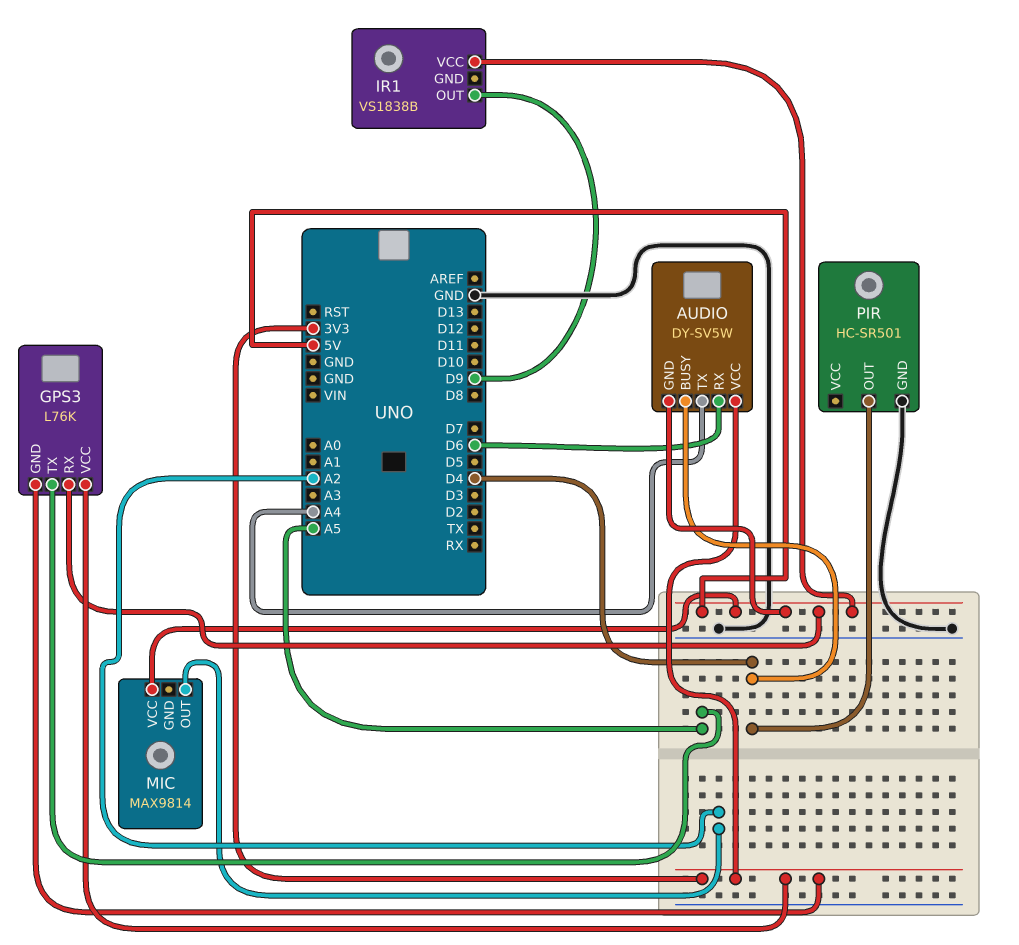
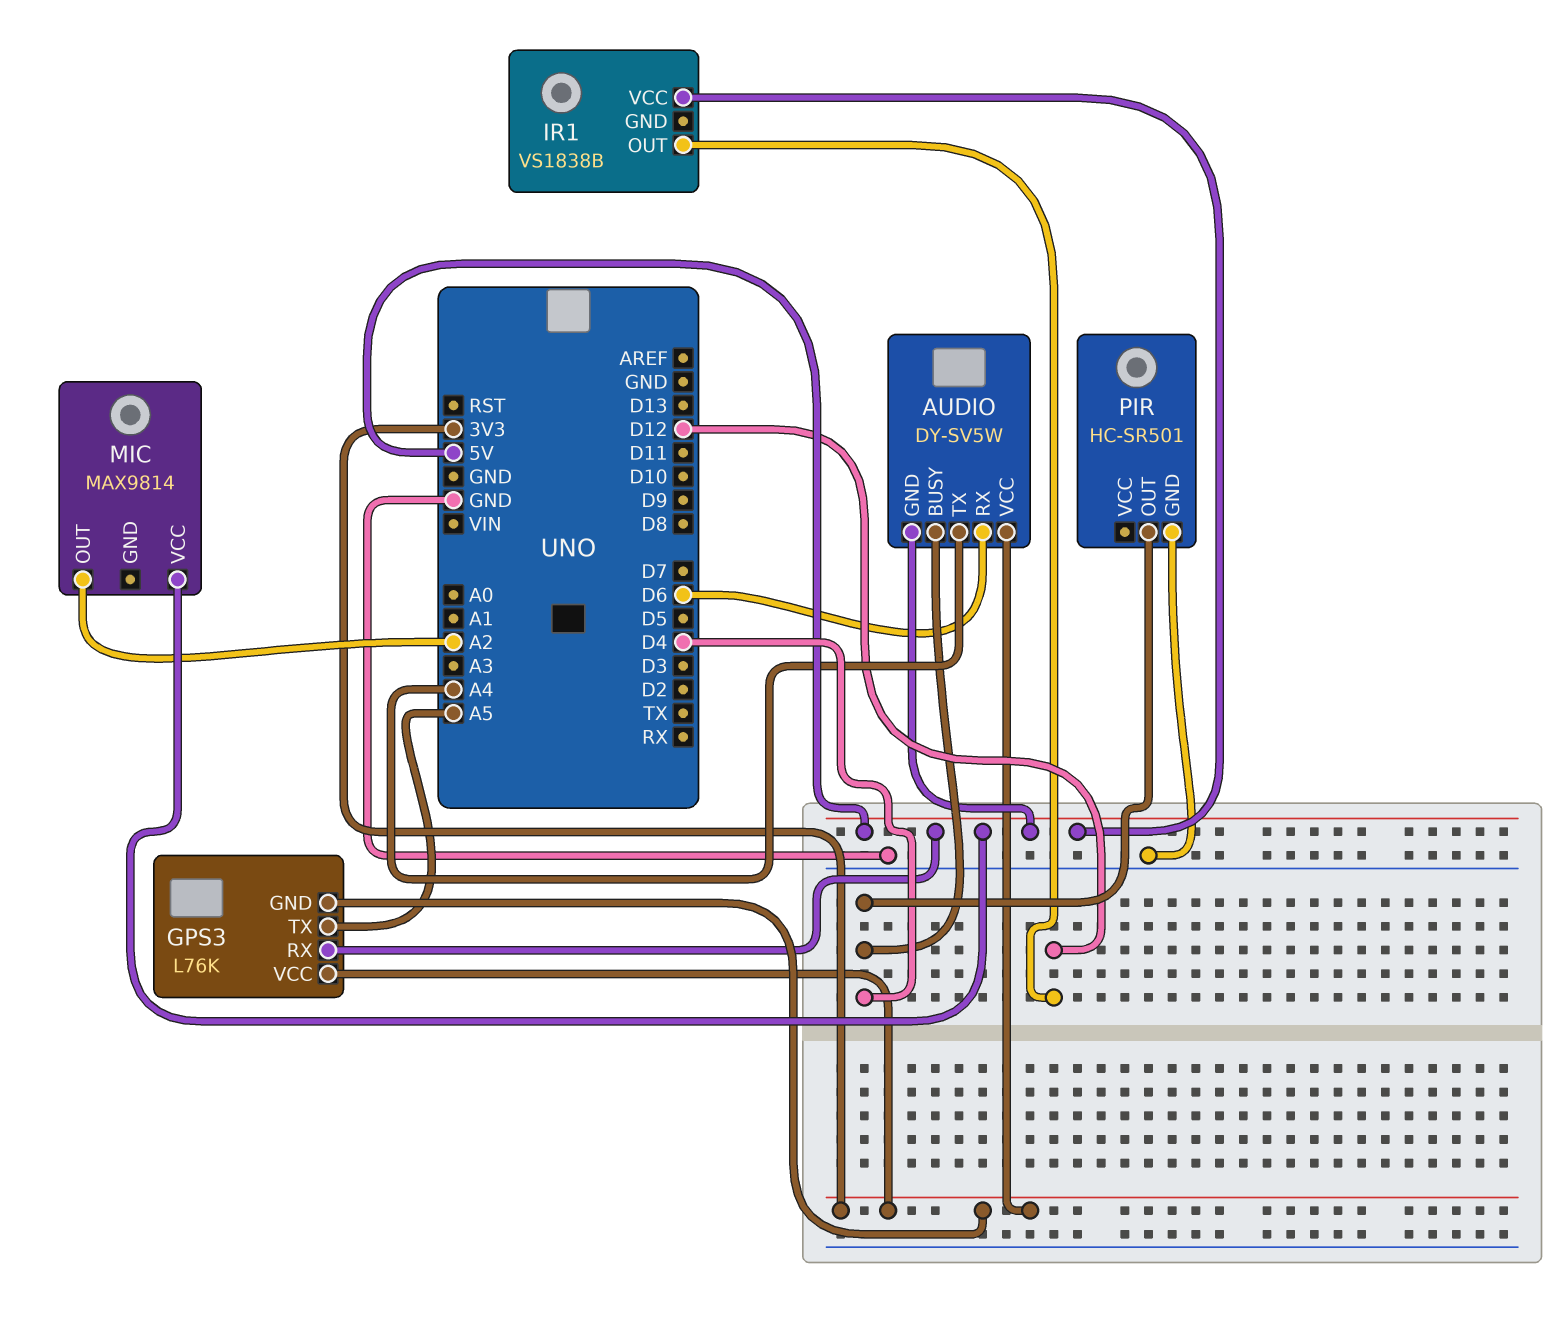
IR1 pin OUT: D9 -> D12

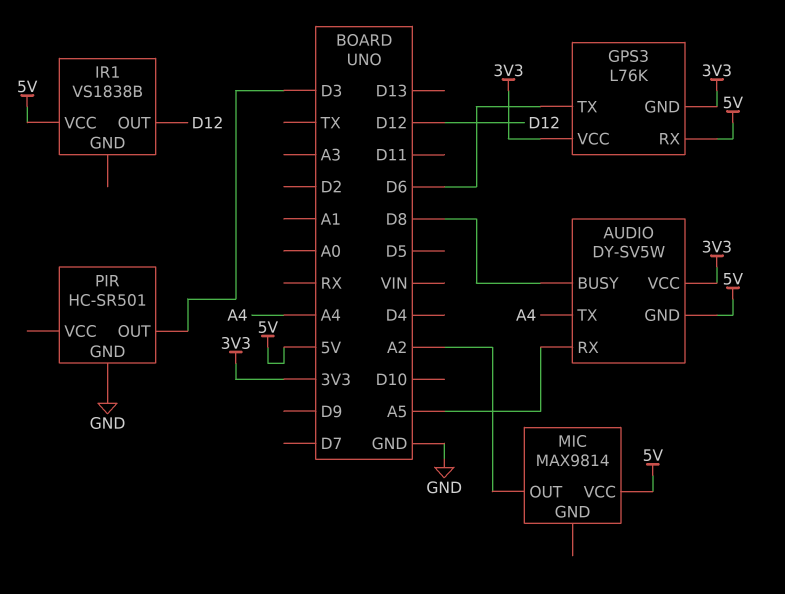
AUDIO pin BUSY: D4 -> D8
AUDIO pin RX: D6 -> A5
GPS3 pin TX: A5 -> D6
PIR pin OUT: D4 -> D3

